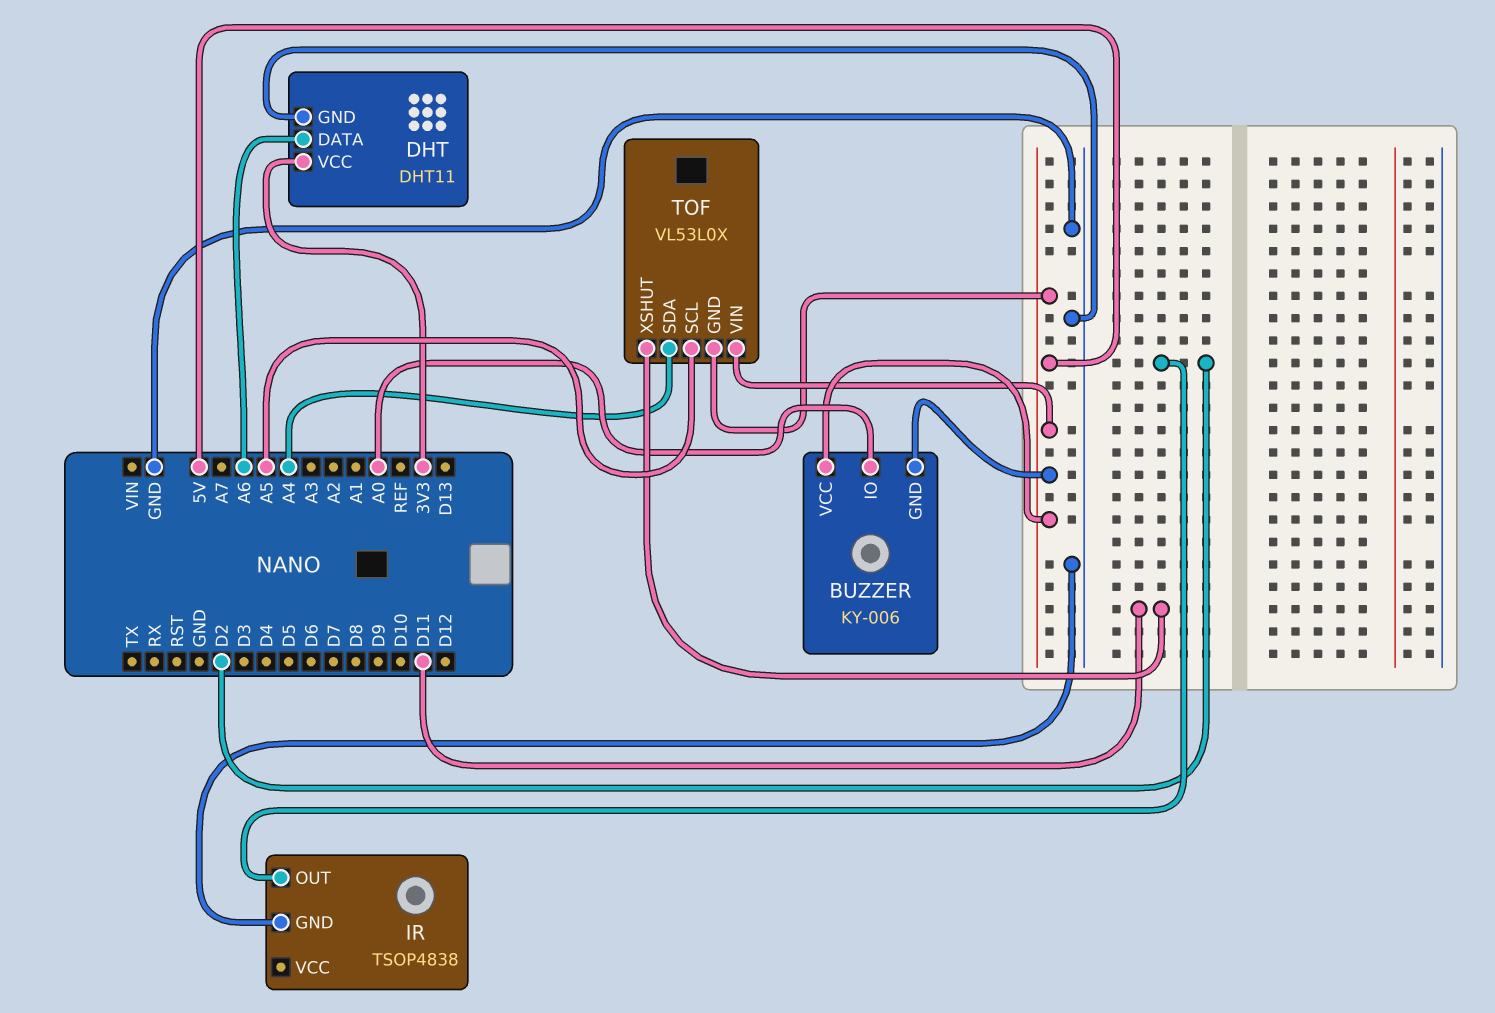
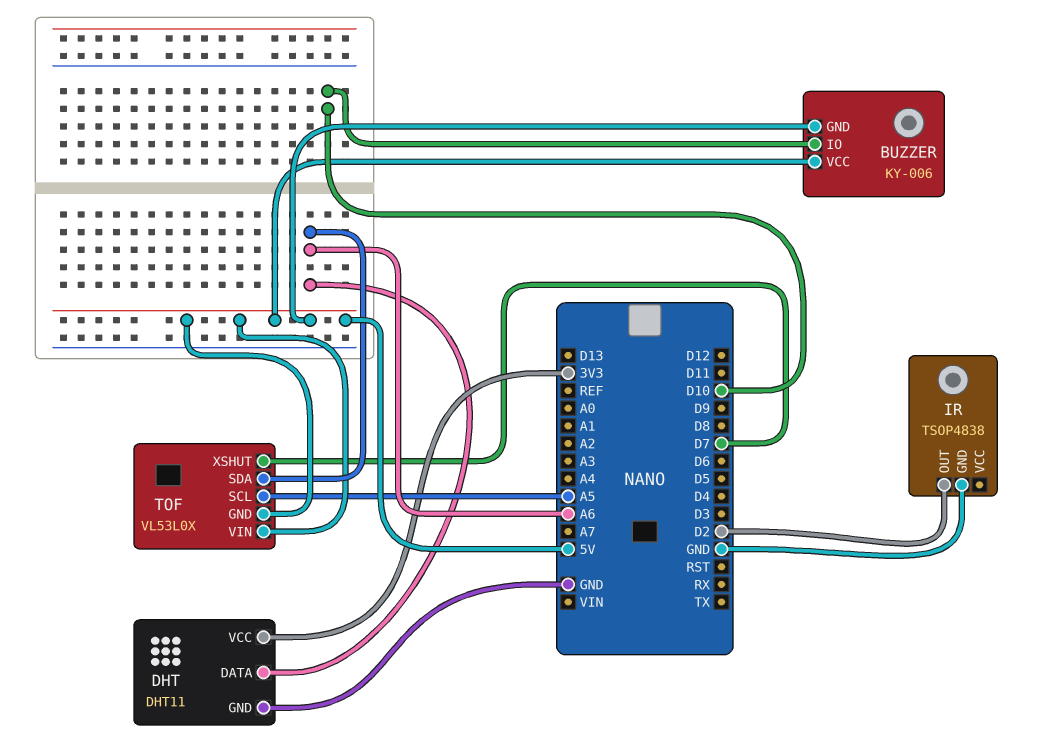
BUZZER pin IO: A0 -> D10
TOF pin SDA: A4 -> A6
TOF pin XSHUT: D11 -> D7

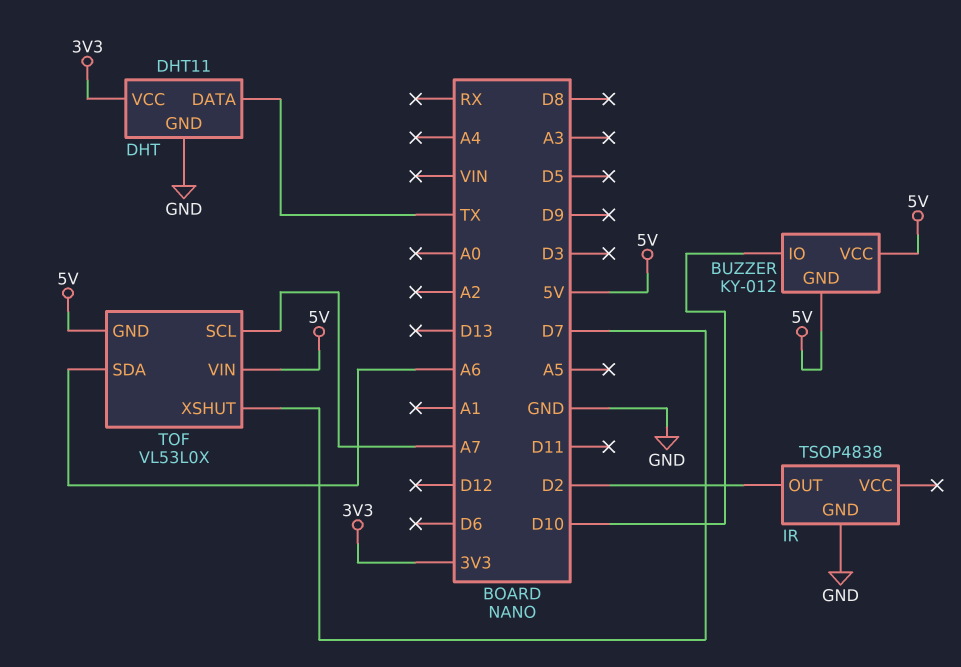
BUZZER: KY-006 -> KY-012
DHT pin DATA: A6 -> TX
TOF pin SCL: A5 -> A7

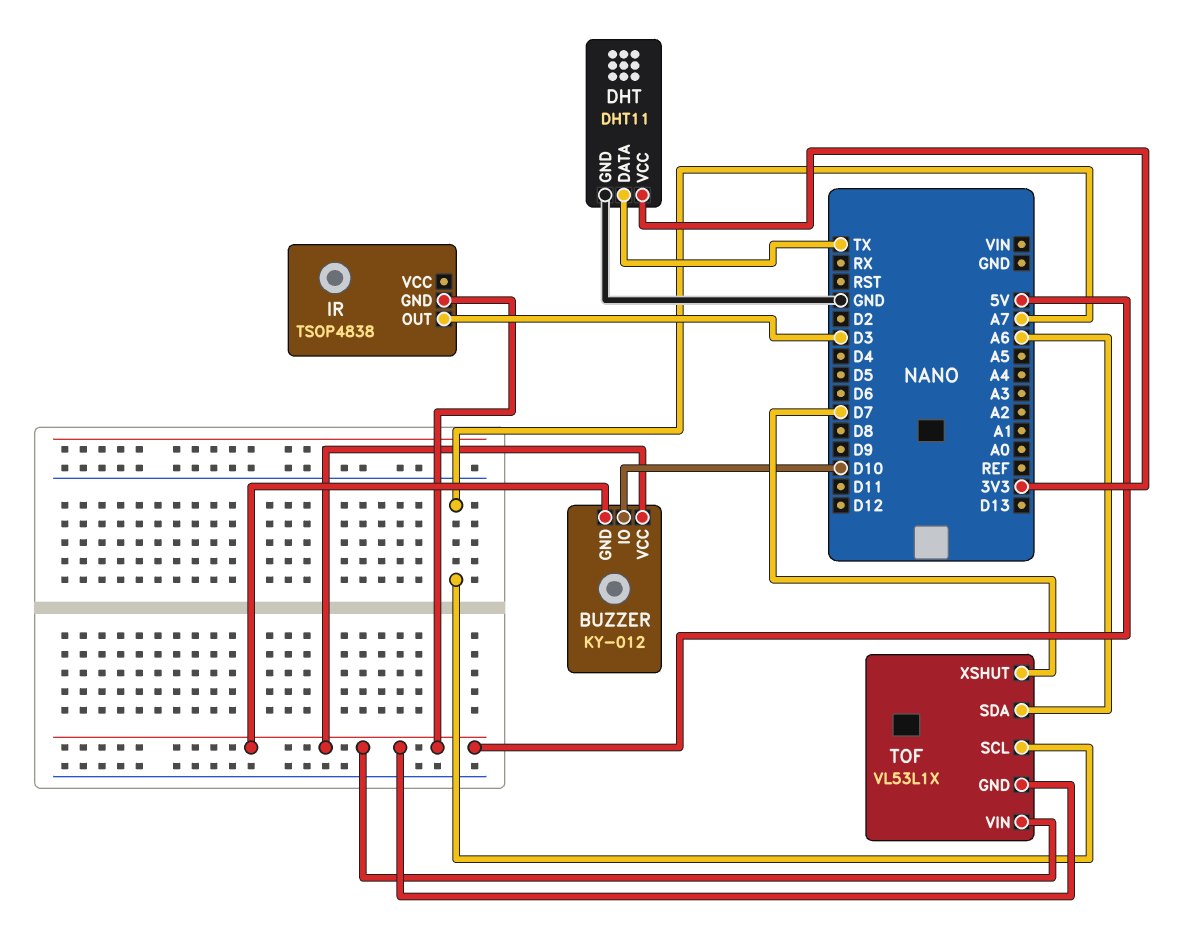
IR pin GND: GND -> 5V
IR pin OUT: D2 -> D3
TOF: VL53L0X -> VL53L1X

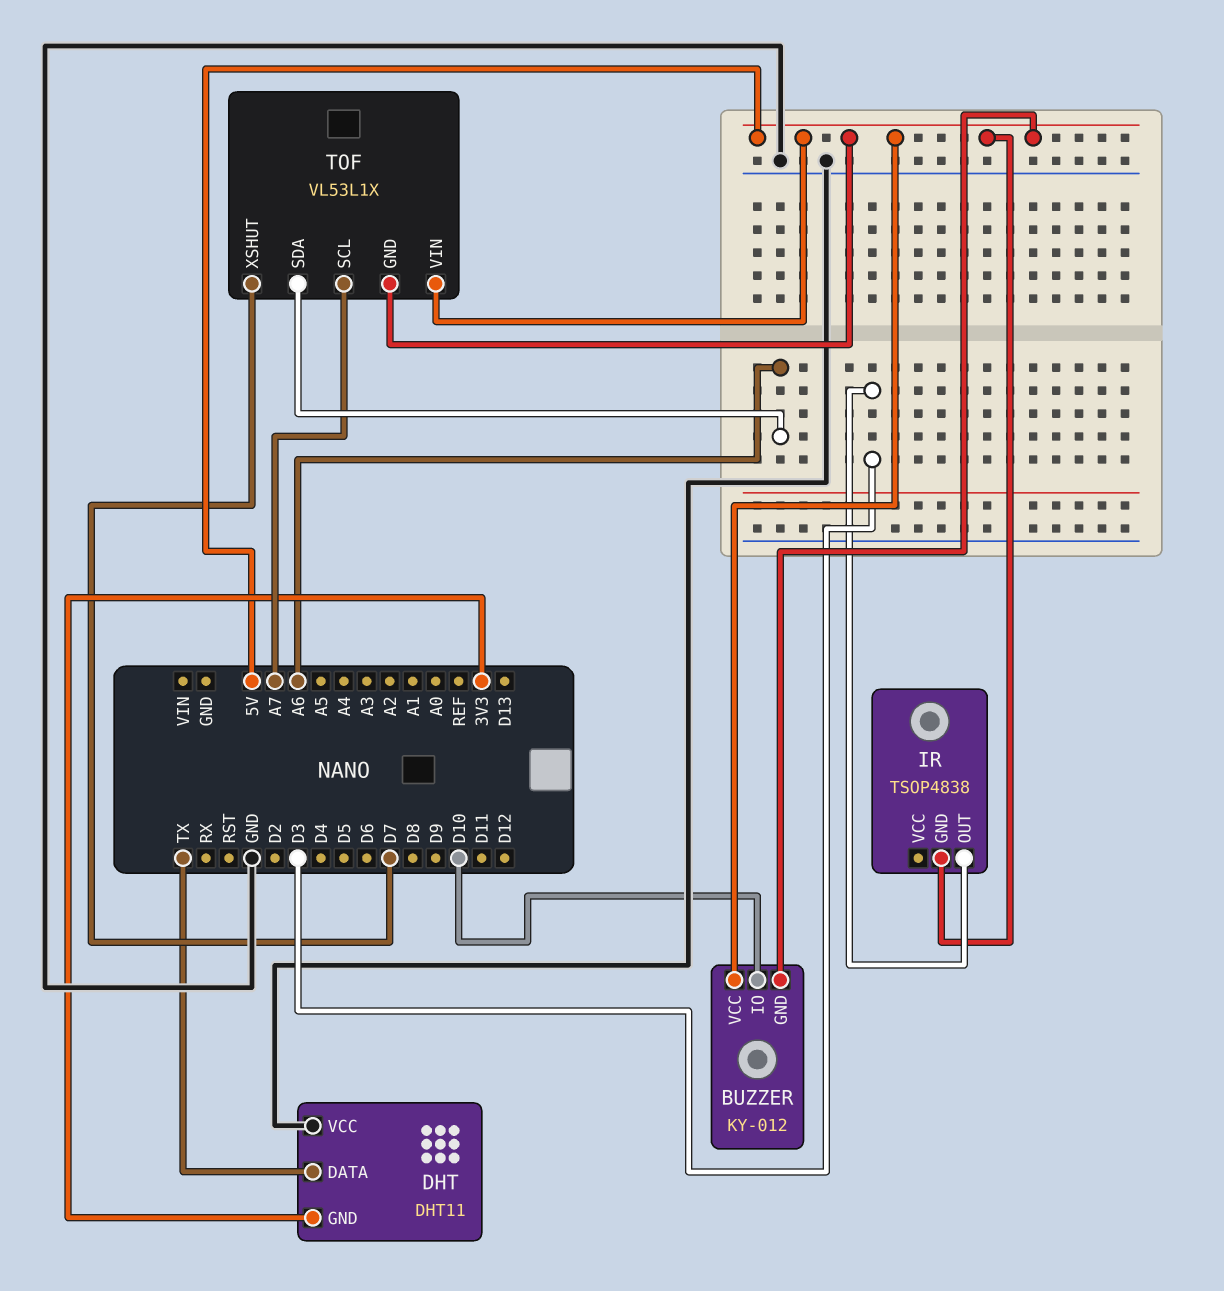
DHT pin GND: GND -> 3V3
DHT pin VCC: 3V3 -> GND

